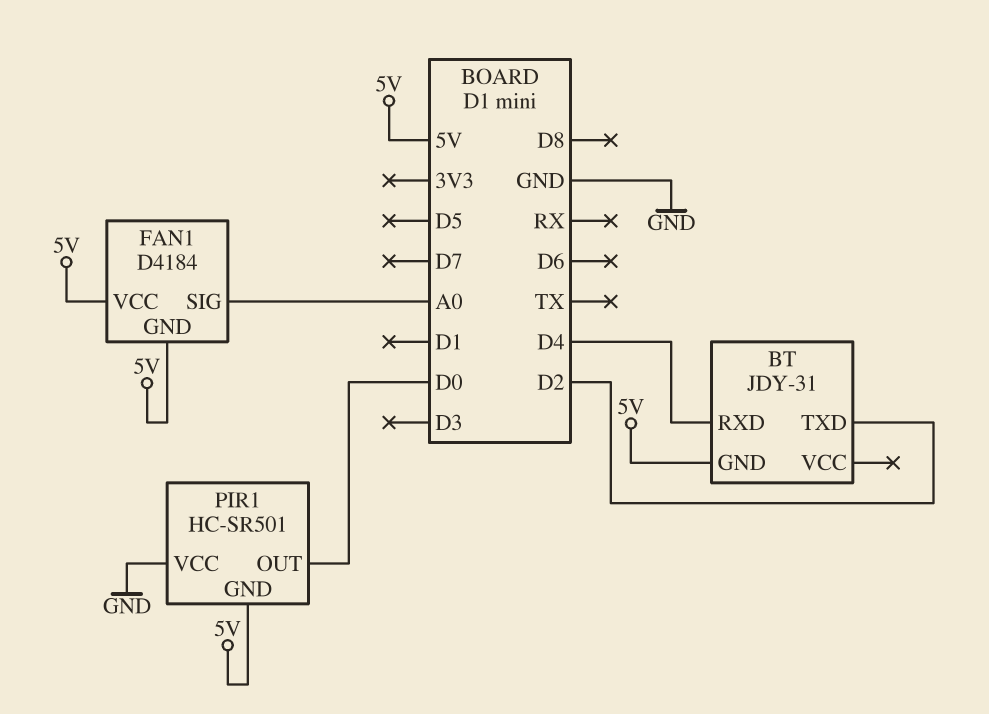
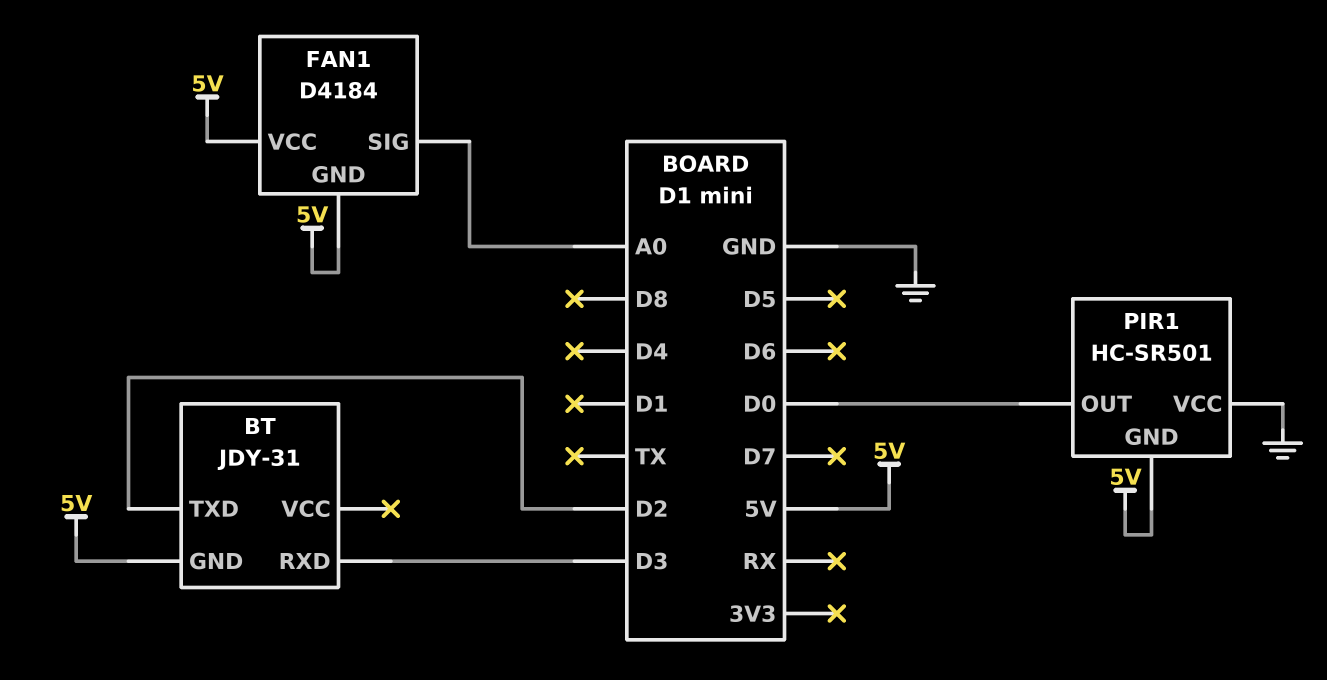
BT pin RXD: D4 -> D3

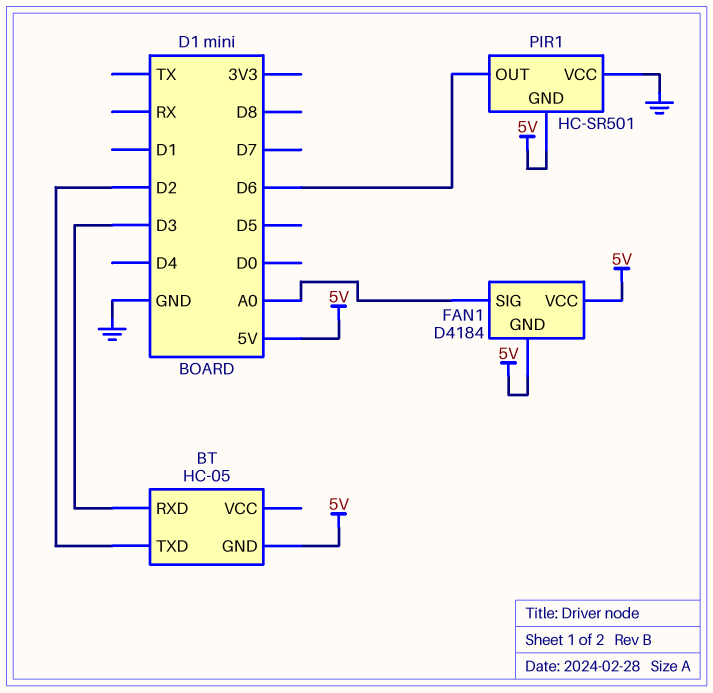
BT: JDY-31 -> HC-05
PIR1 pin OUT: D0 -> D6

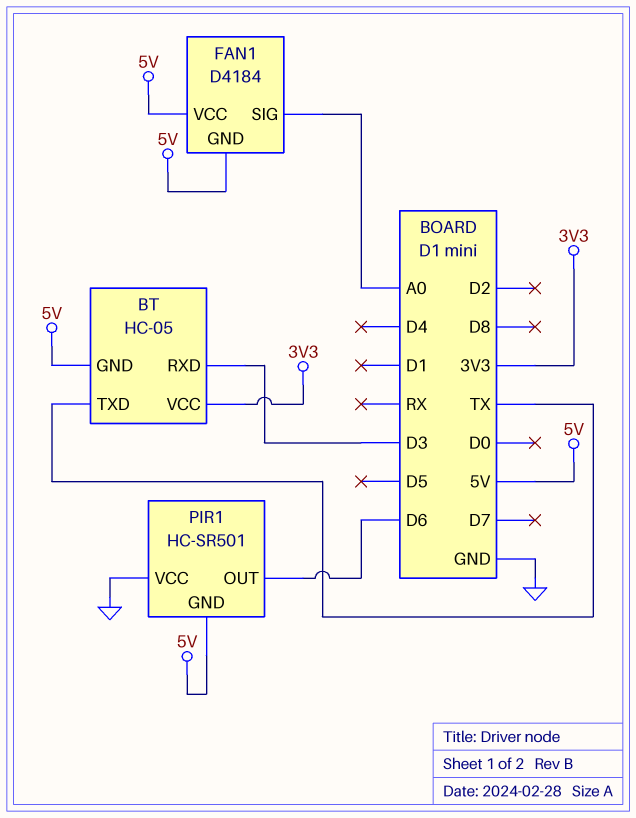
BT pin TXD: D2 -> TX
BT pin VCC: none -> 3V3

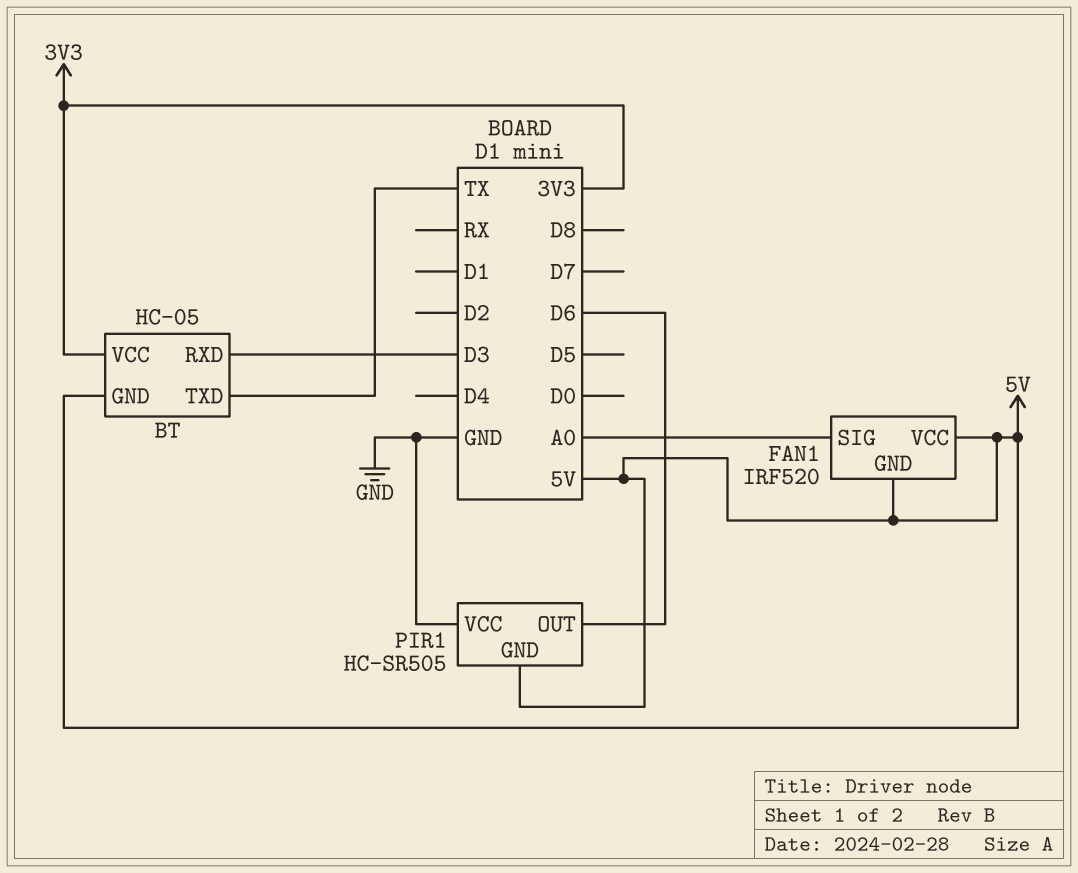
FAN1: D4184 -> IRF520
PIR1: HC-SR501 -> HC-SR505

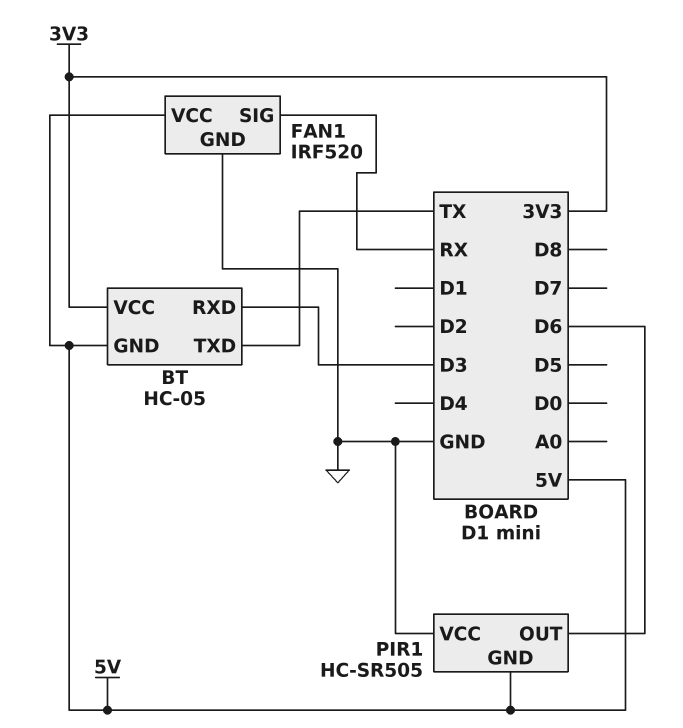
FAN1 pin GND: 5V -> GND
FAN1 pin SIG: A0 -> RX

